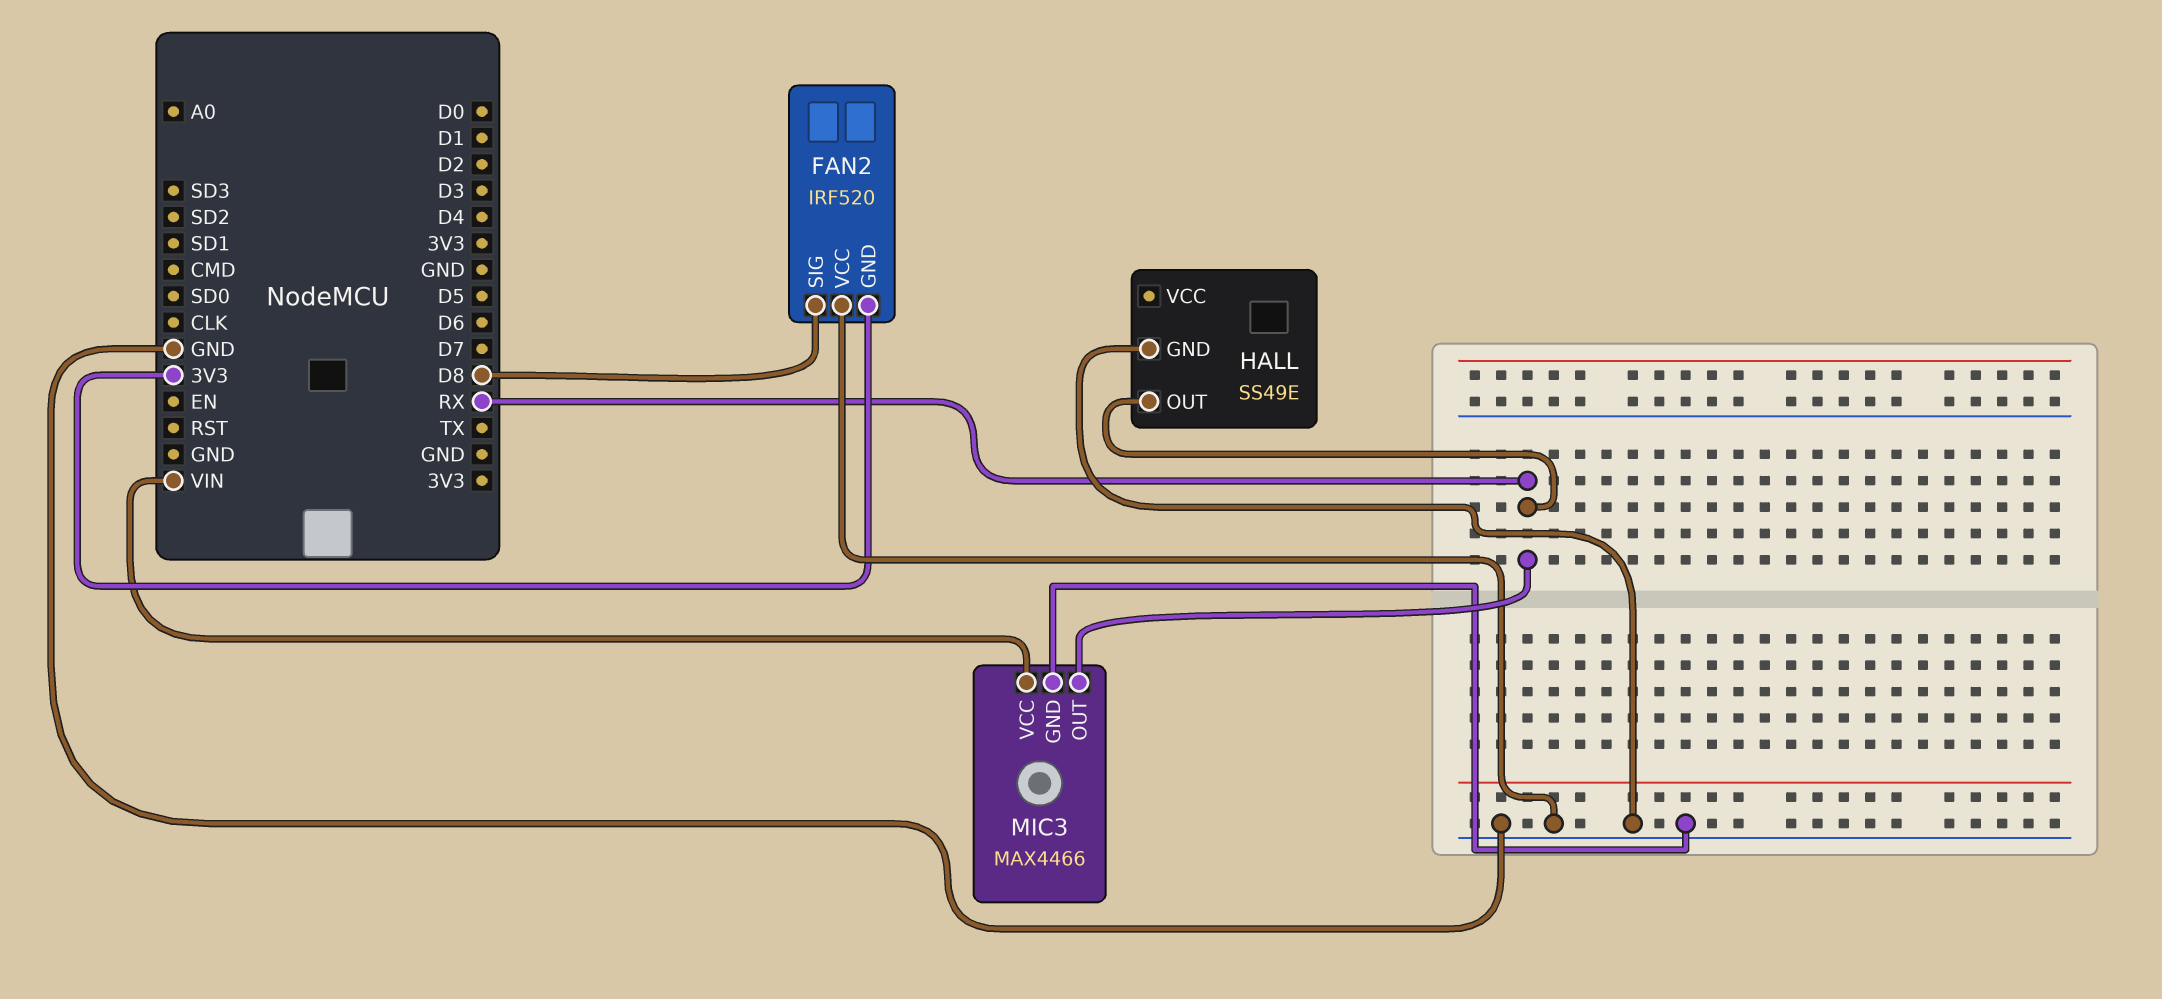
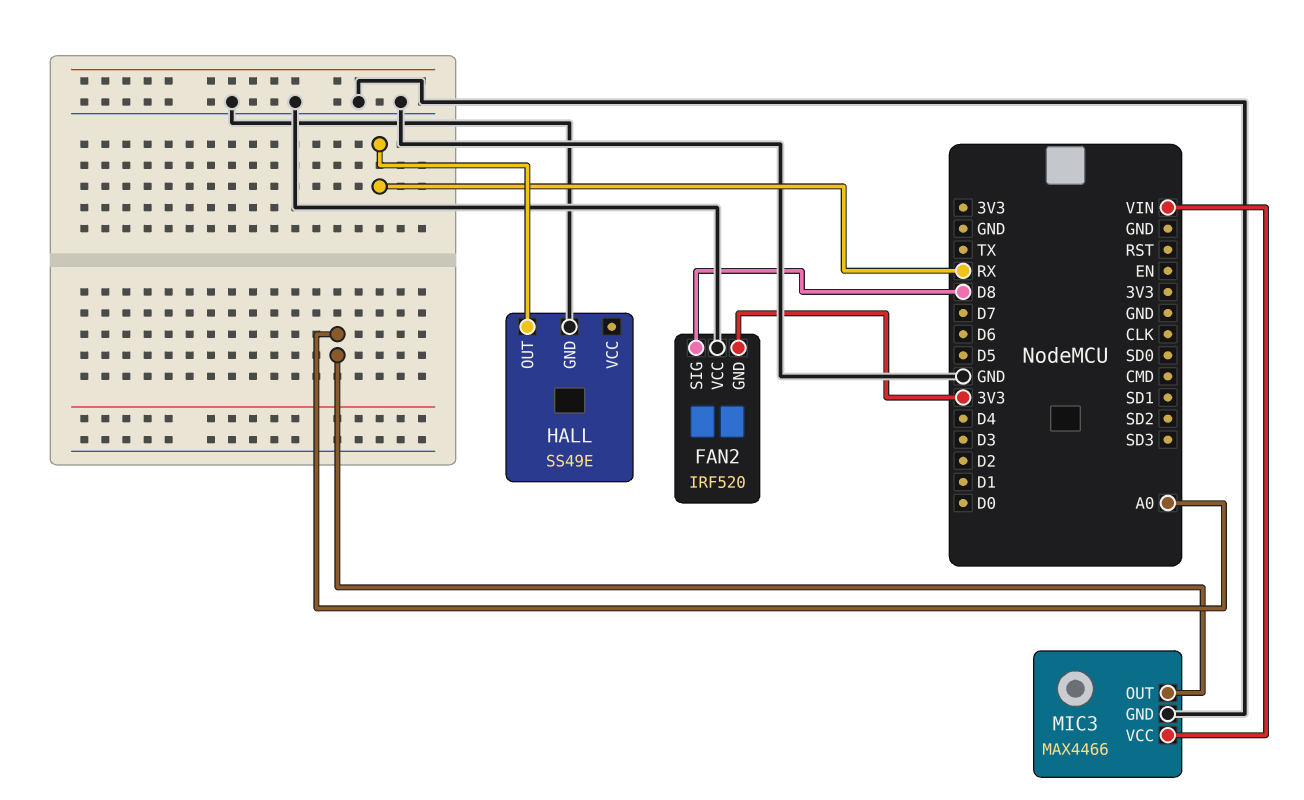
MIC3 pin OUT: RX -> A0

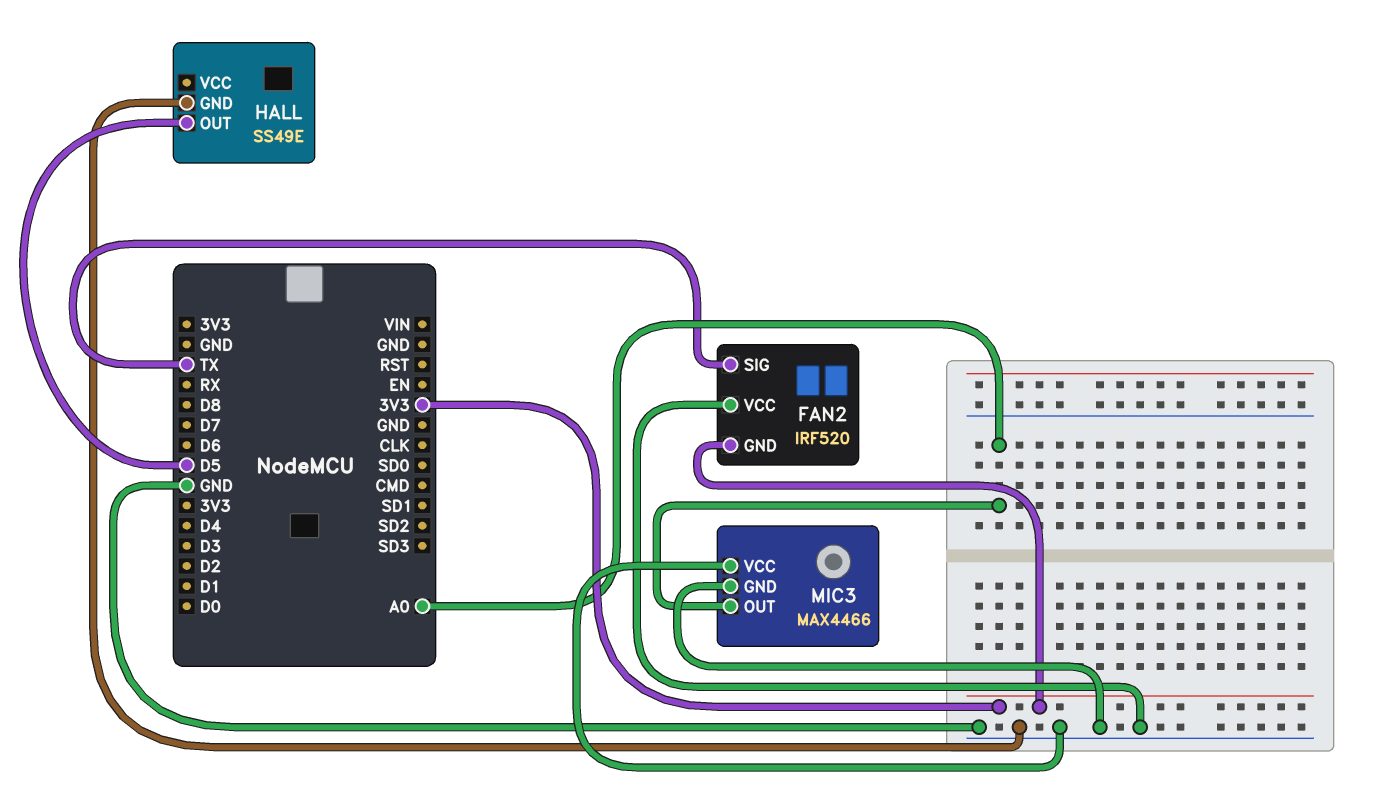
FAN2 pin SIG: D8 -> TX
HALL pin OUT: RX -> D5
MIC3 pin VCC: VIN -> GND

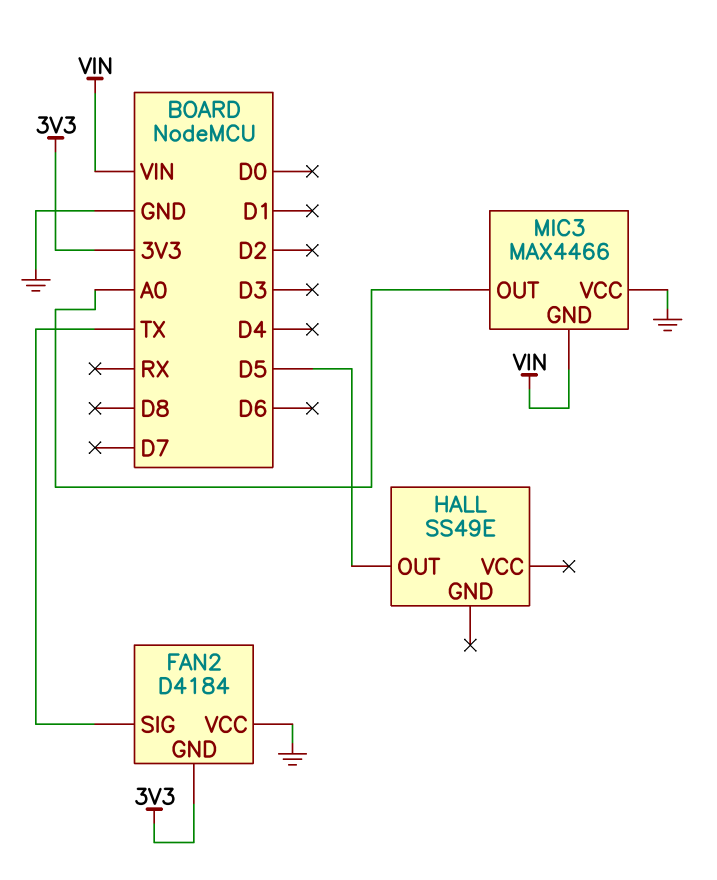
FAN2: IRF520 -> D4184
HALL pin GND: GND -> none
MIC3 pin GND: GND -> VIN

